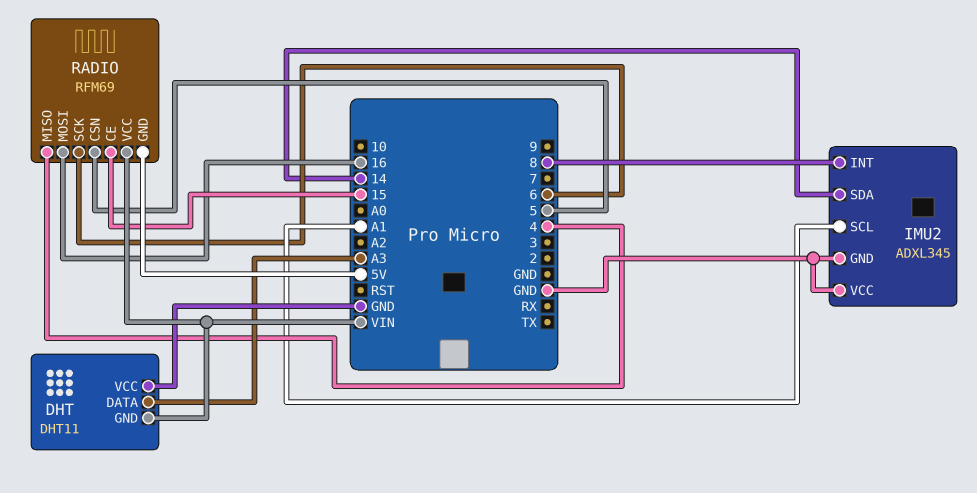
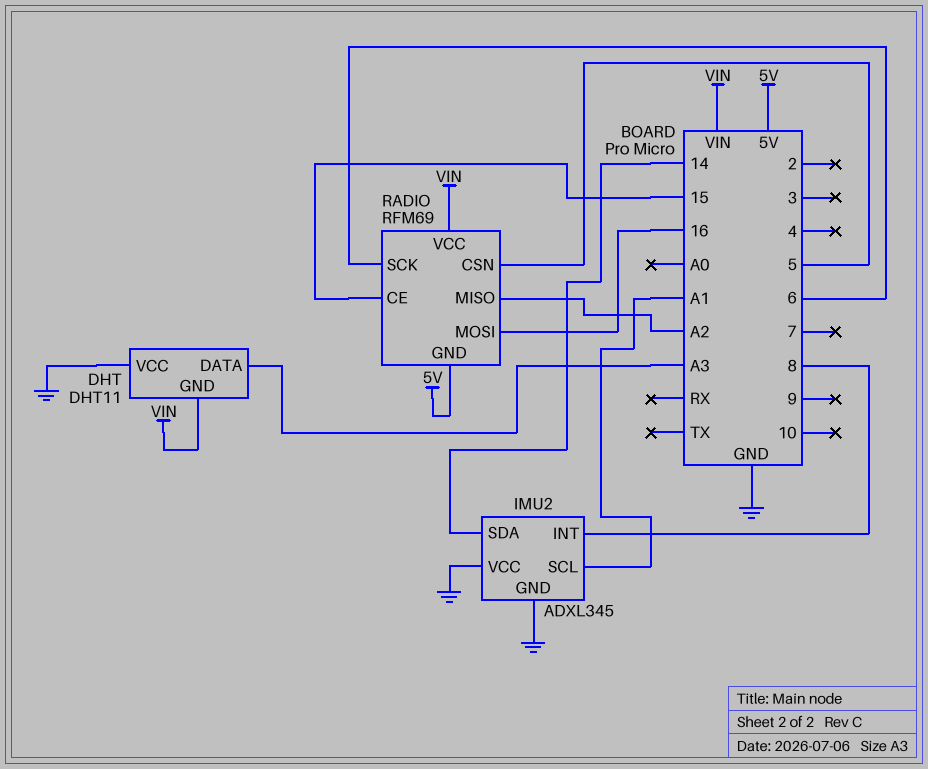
RADIO pin MISO: 4 -> A2

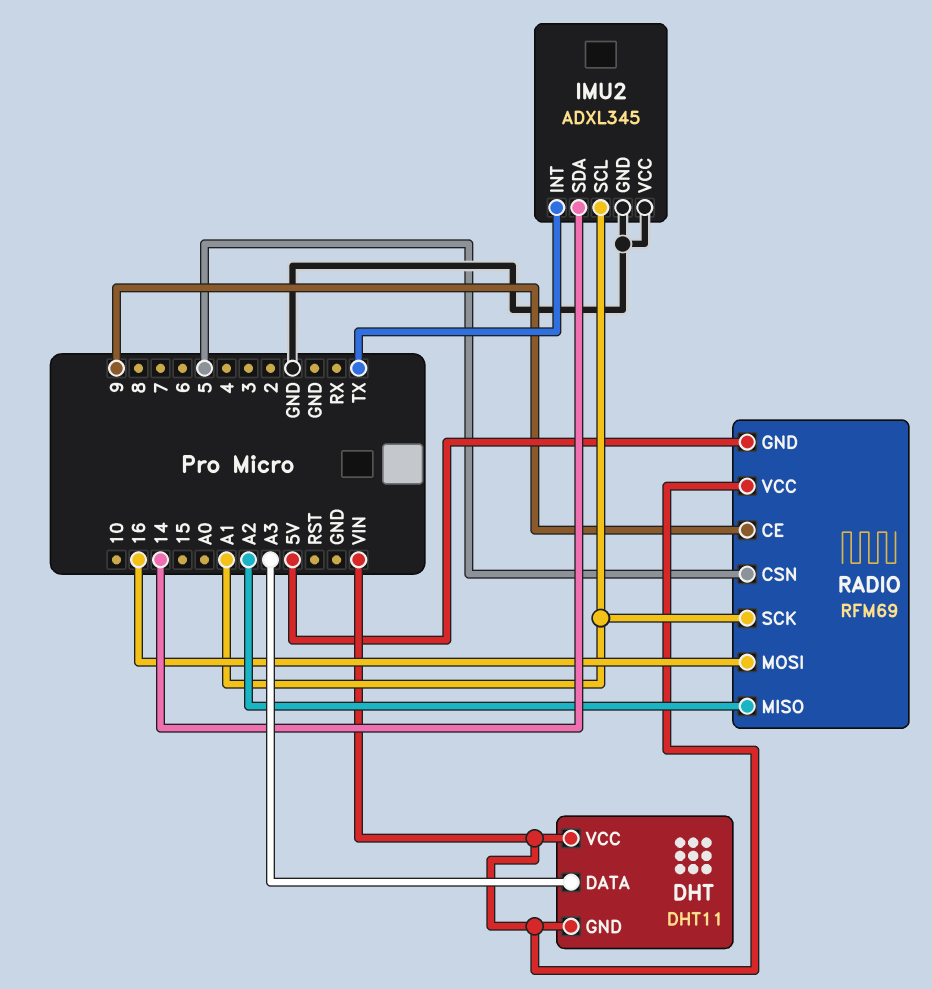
DHT pin VCC: GND -> VIN
IMU2 pin INT: 8 -> TX
RADIO pin CE: 15 -> 9
RADIO pin SCK: 6 -> A1

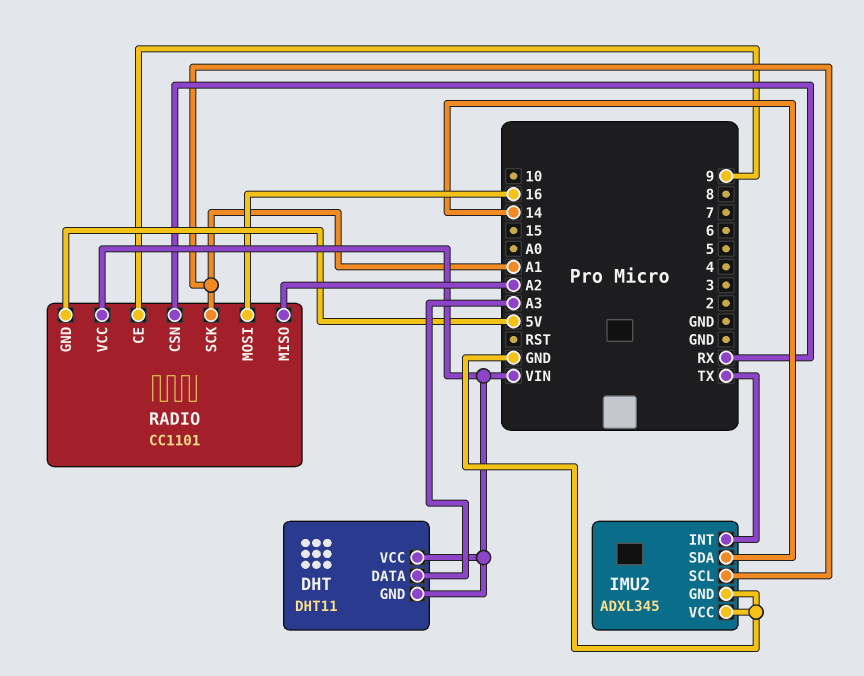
RADIO: RFM69 -> CC1101
RADIO pin CSN: 5 -> RX

